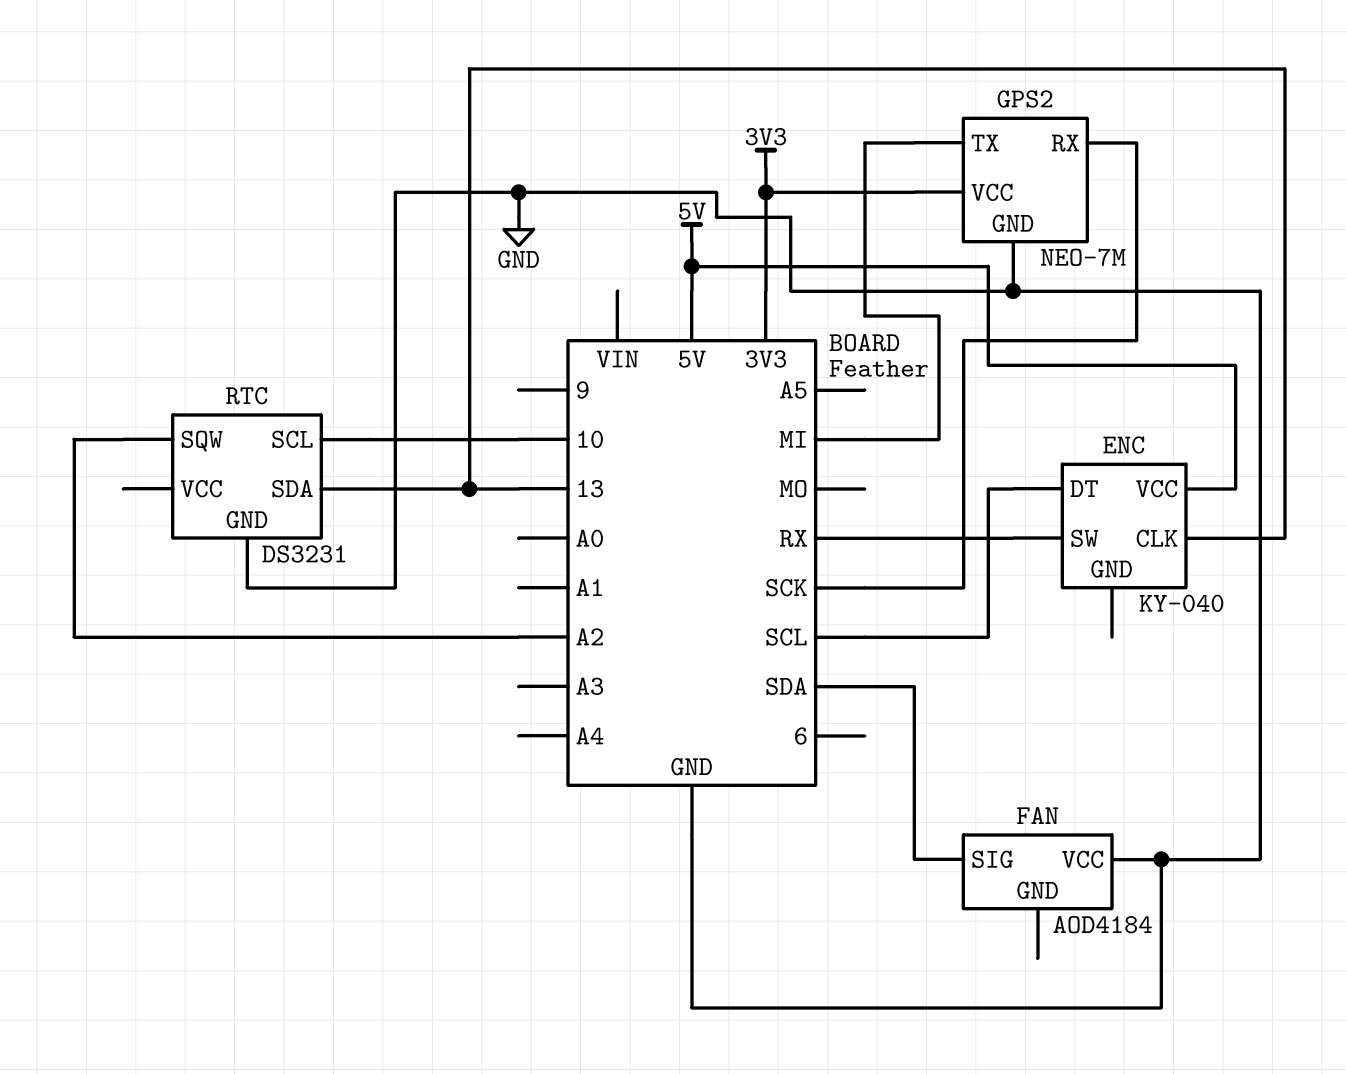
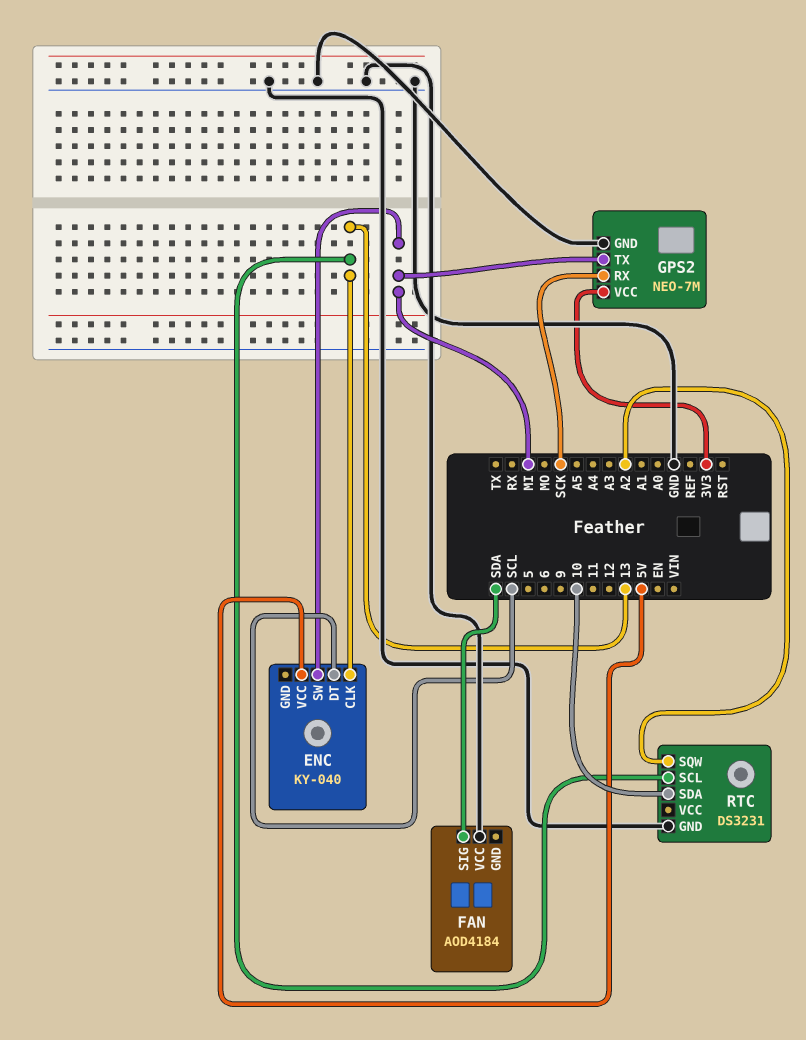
ENC pin SW: RX -> MI
RTC pin SCL: 10 -> 13
RTC pin SDA: 13 -> 10

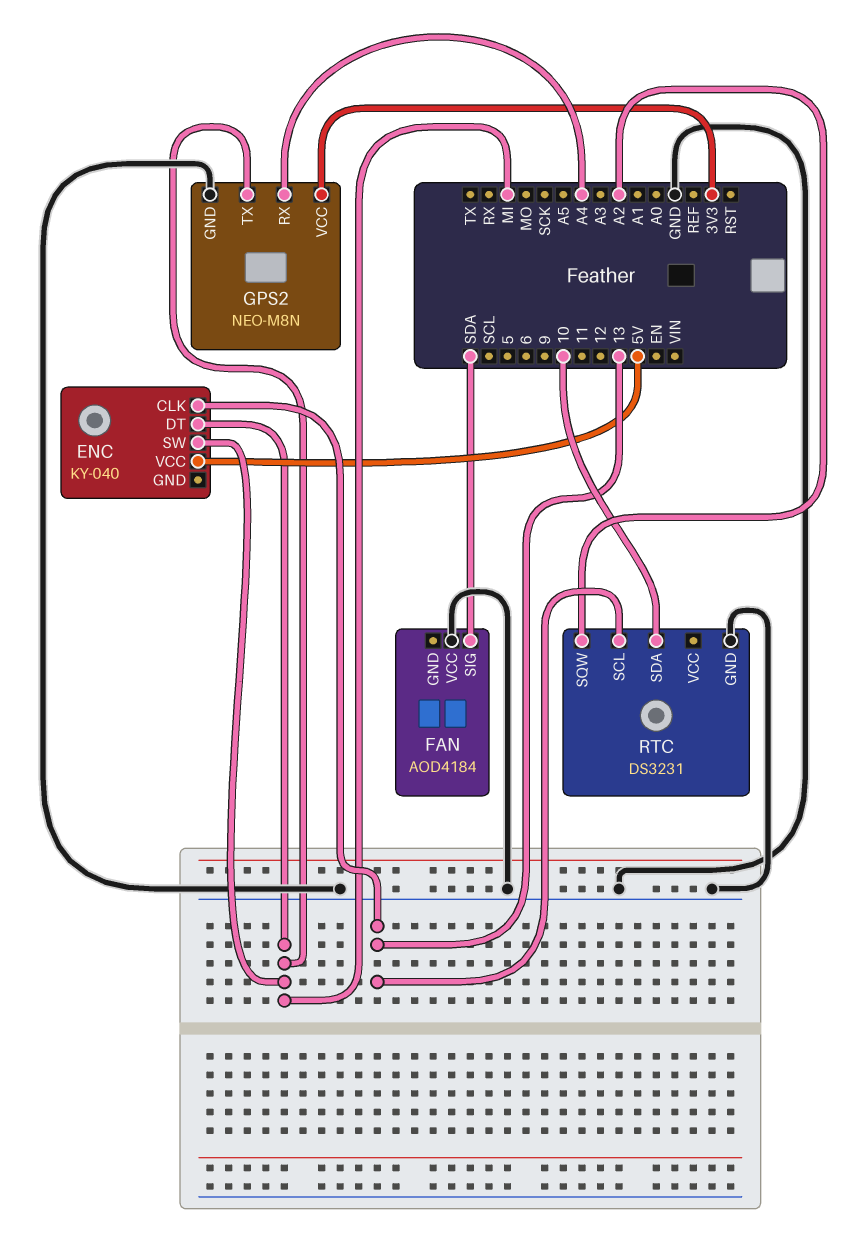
ENC pin DT: SCL -> MI
GPS2: NEO-7M -> NEO-M8N
GPS2 pin RX: SCK -> A4

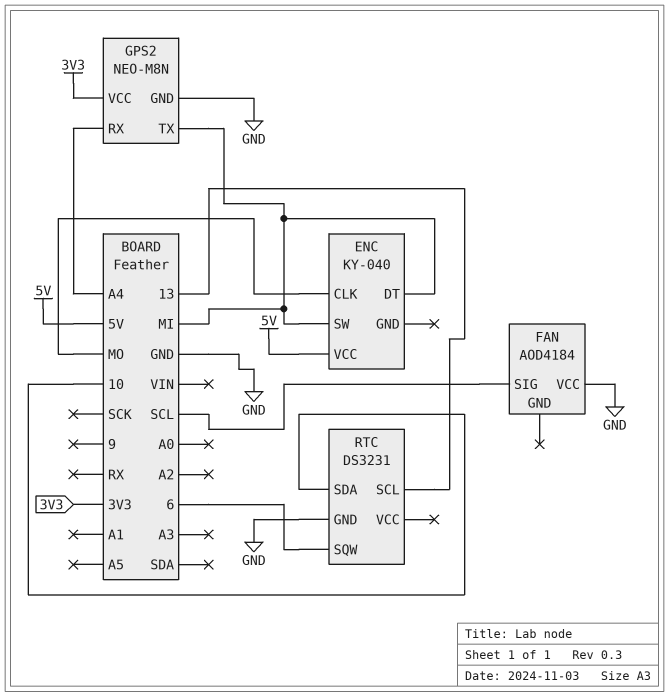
ENC pin CLK: 13 -> MO
FAN pin SIG: SDA -> SCL
RTC pin SQW: A2 -> 6

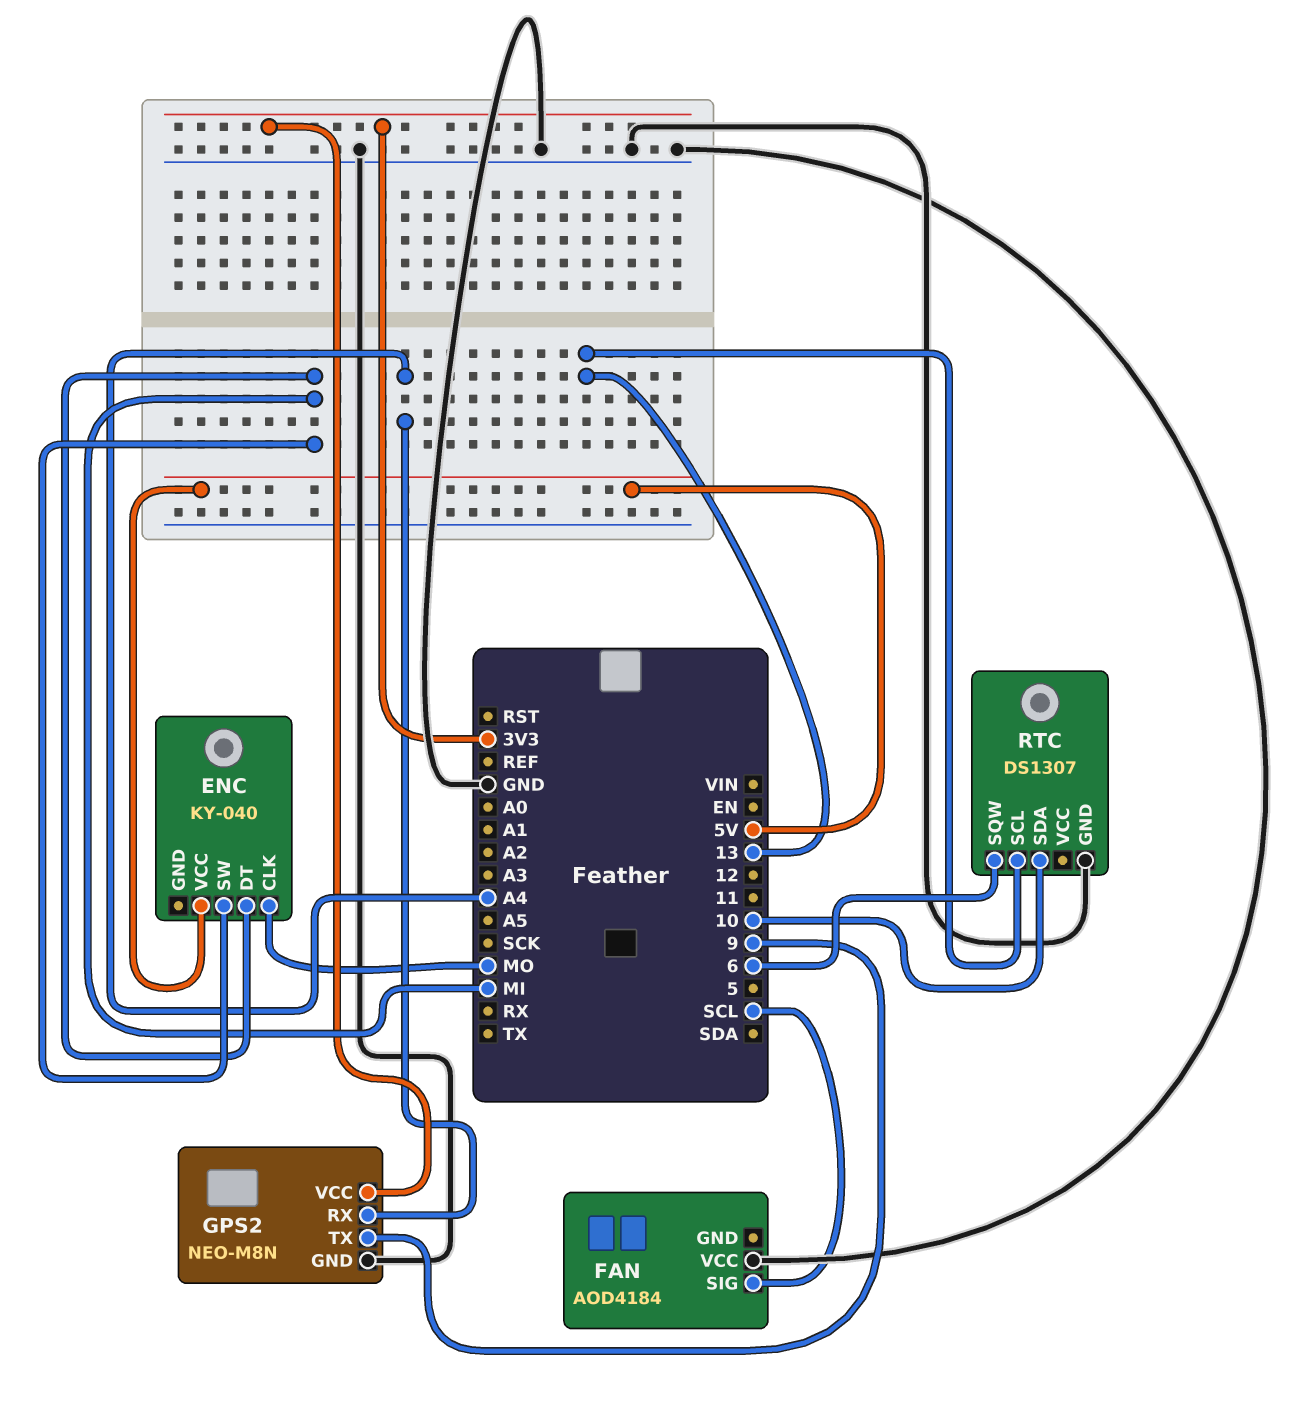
GPS2 pin TX: MI -> 9
RTC: DS3231 -> DS1307

